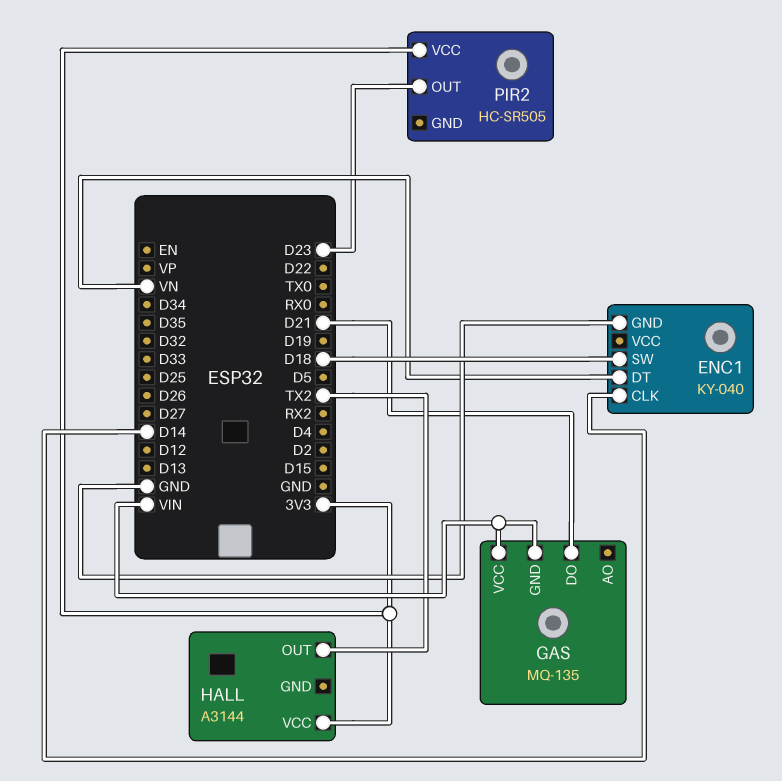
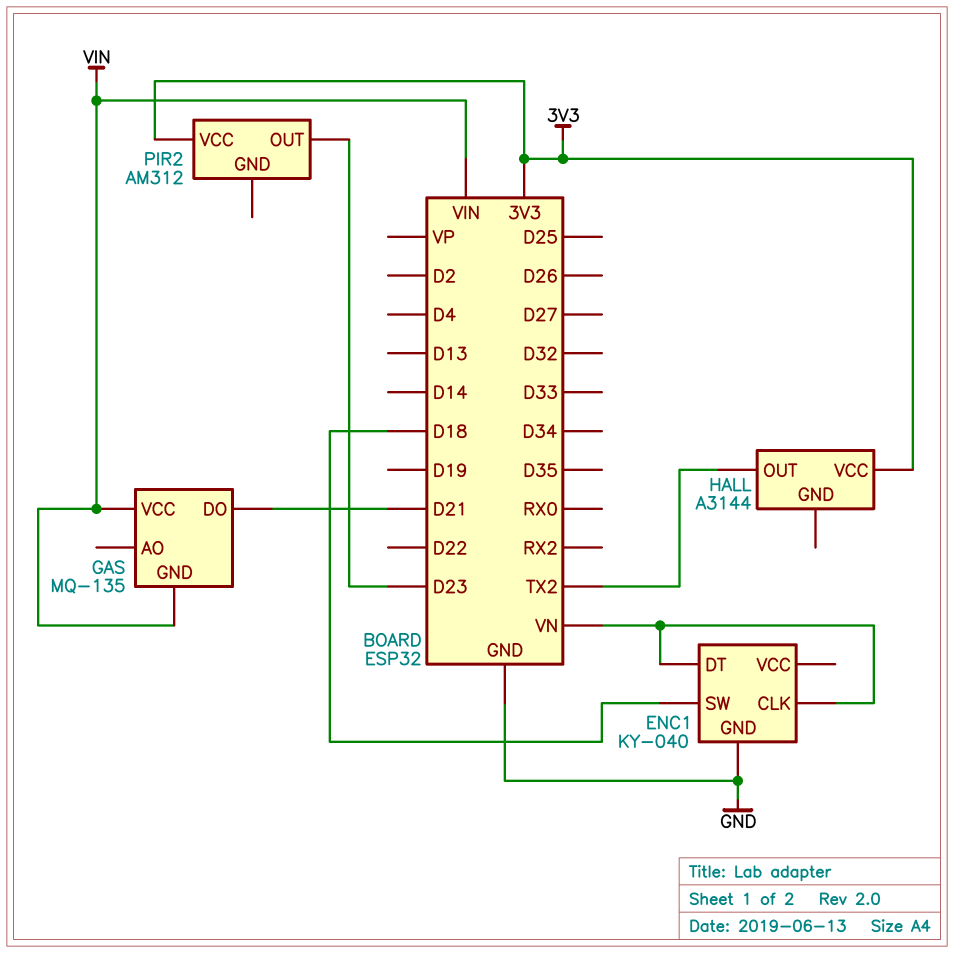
ENC1 pin CLK: D14 -> VN
PIR2: HC-SR505 -> AM312

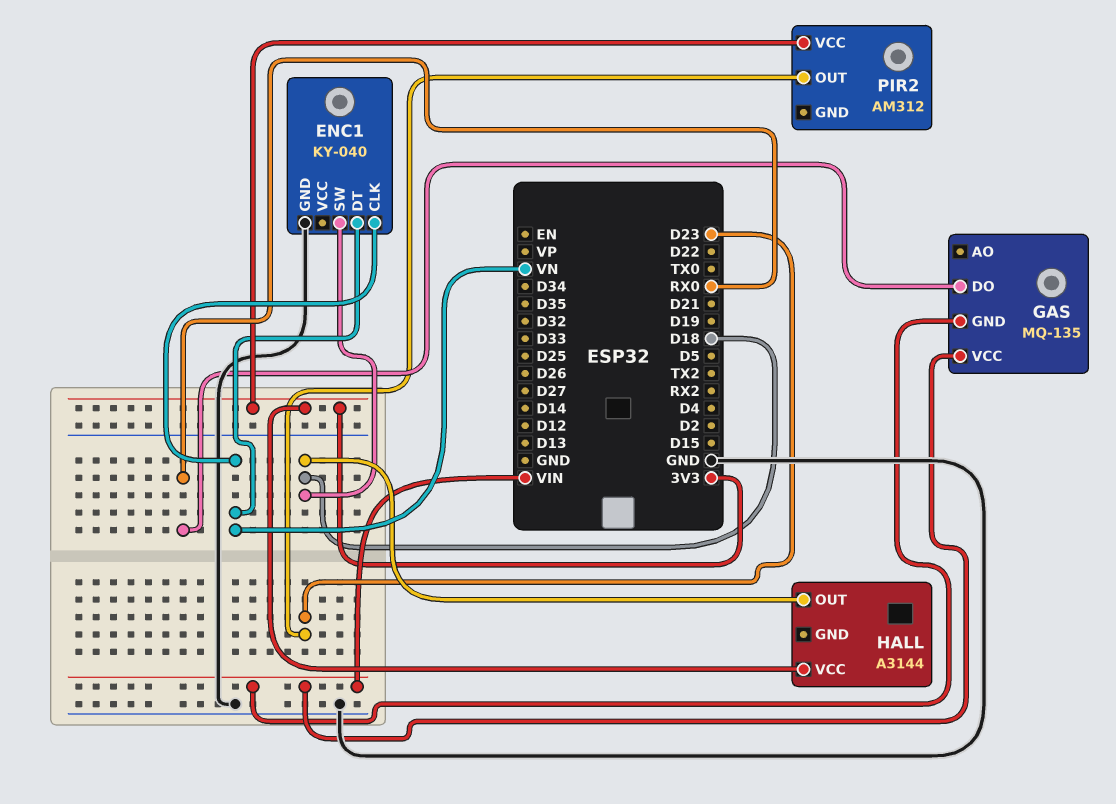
GAS pin DO: D21 -> RX0
HALL pin OUT: TX2 -> D18

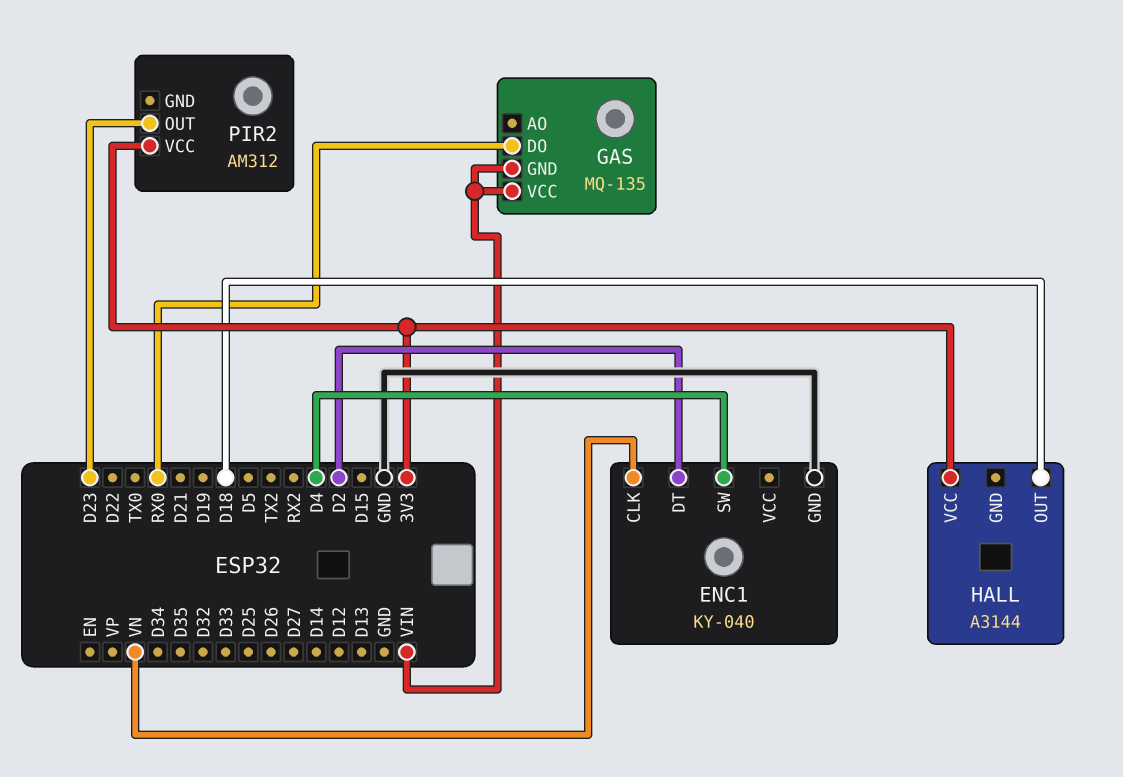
ENC1 pin DT: VN -> D2
ENC1 pin SW: D18 -> D4

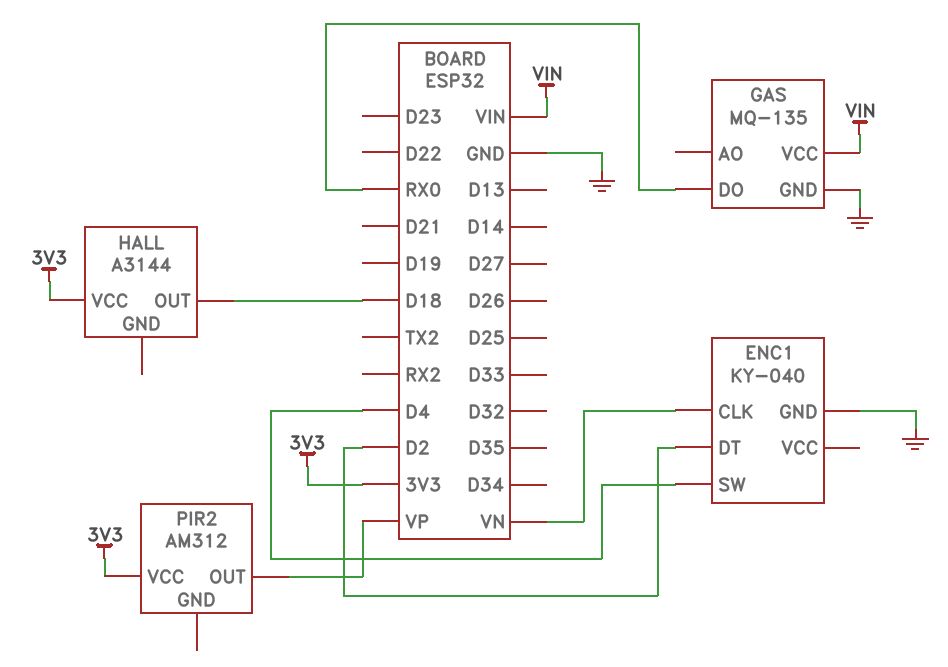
GAS pin GND: VIN -> GND
PIR2 pin OUT: D23 -> VP

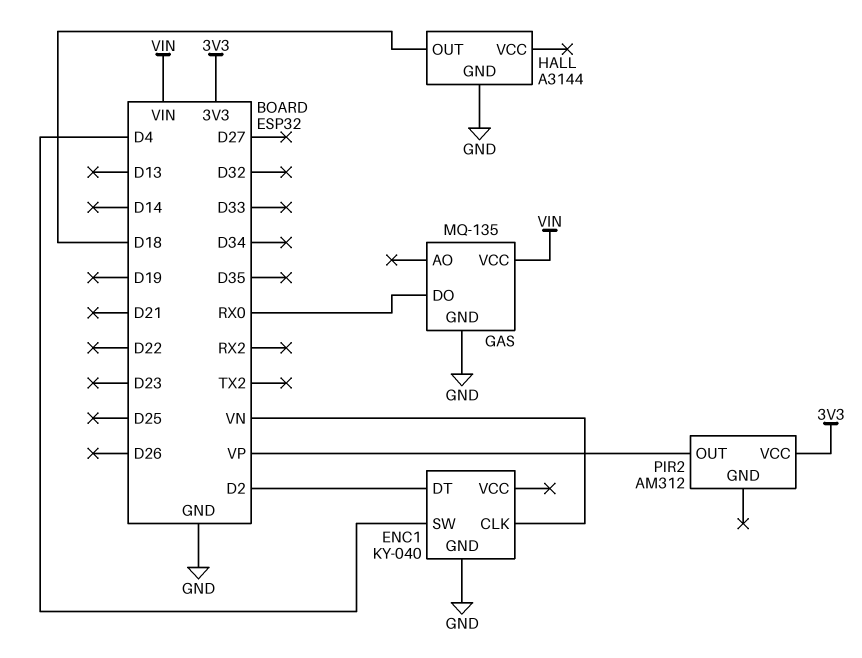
HALL pin GND: none -> GND
HALL pin VCC: 3V3 -> none

